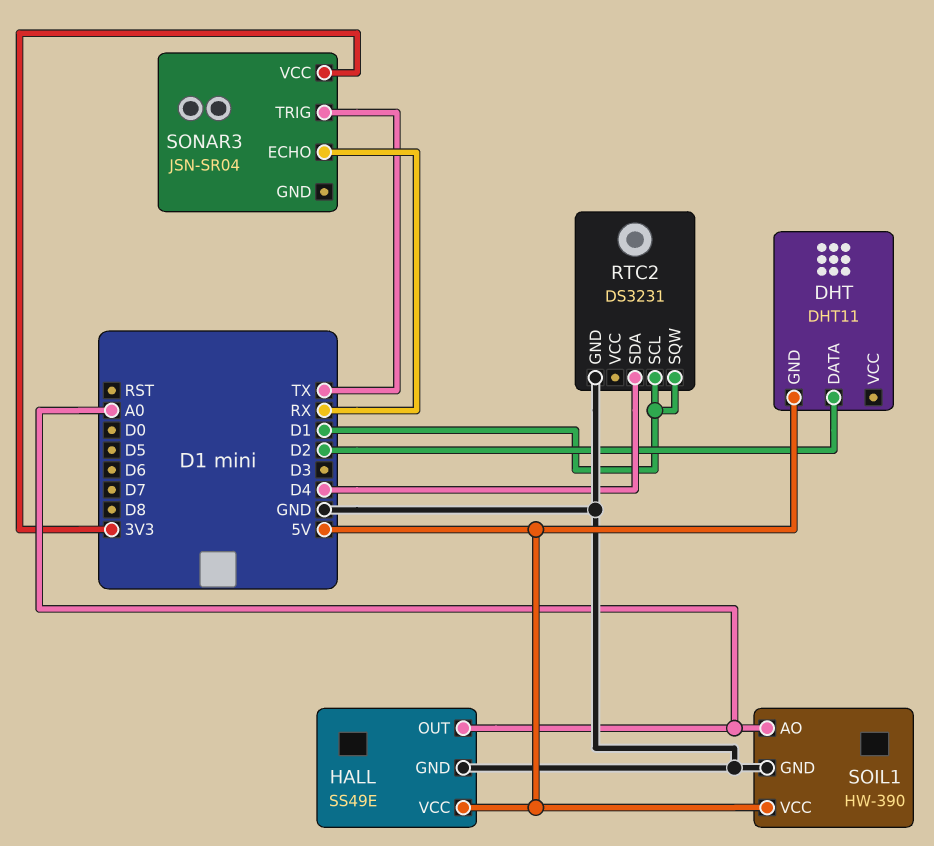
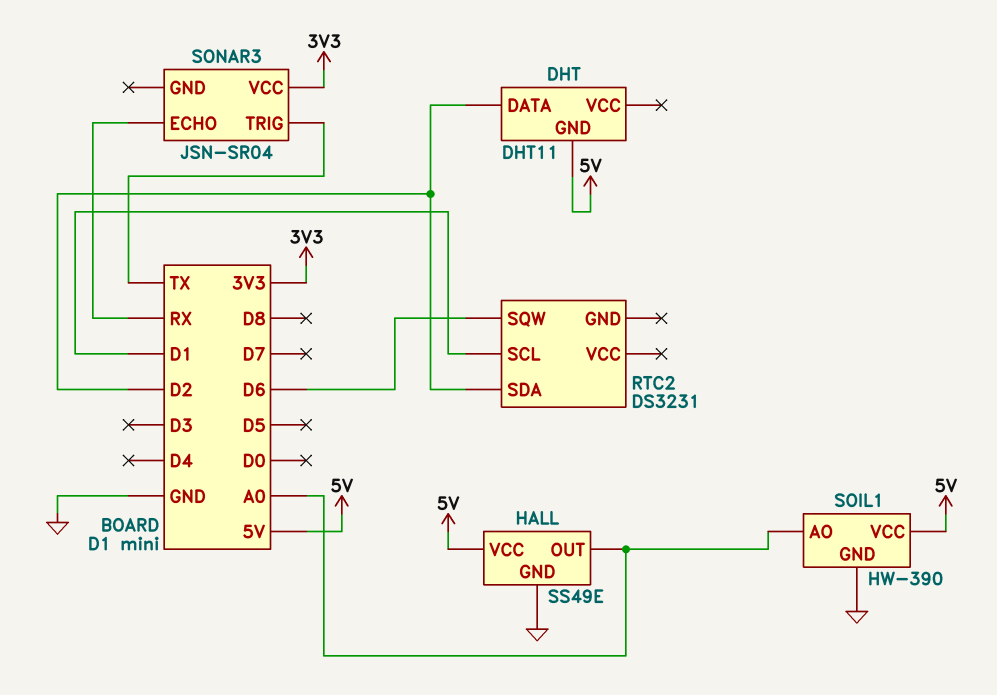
RTC2 pin GND: GND -> none
RTC2 pin SDA: D4 -> D2
RTC2 pin SQW: D1 -> D6

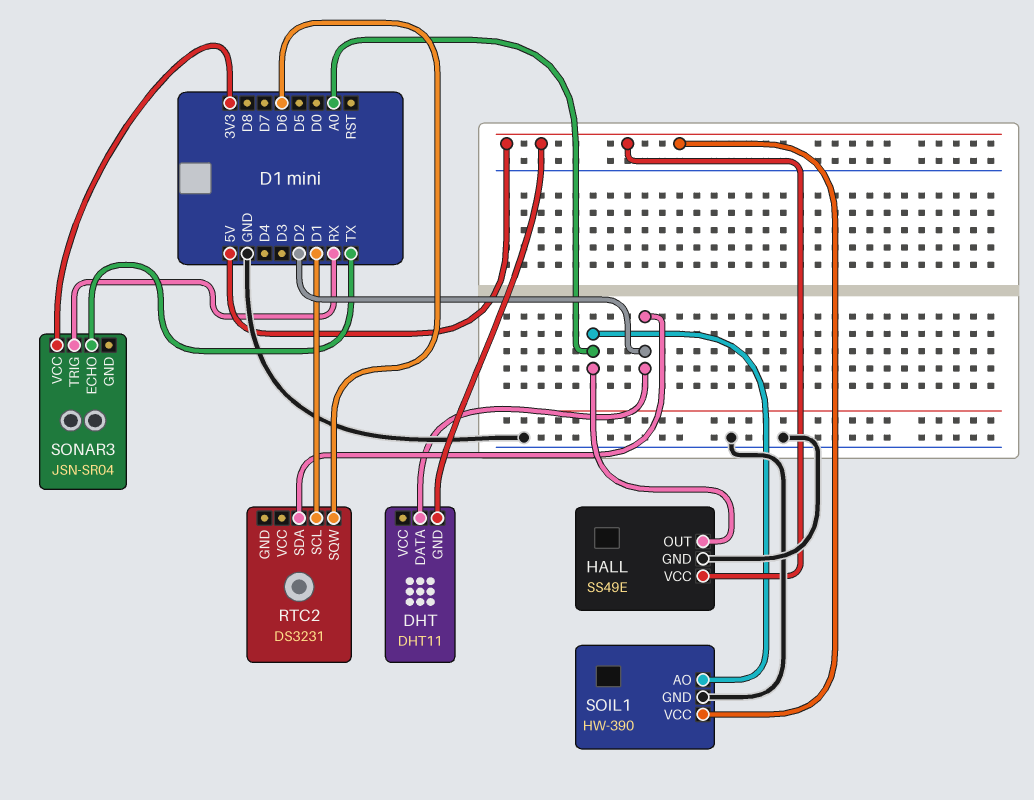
SONAR3 pin ECHO: RX -> TX
SONAR3 pin TRIG: TX -> RX

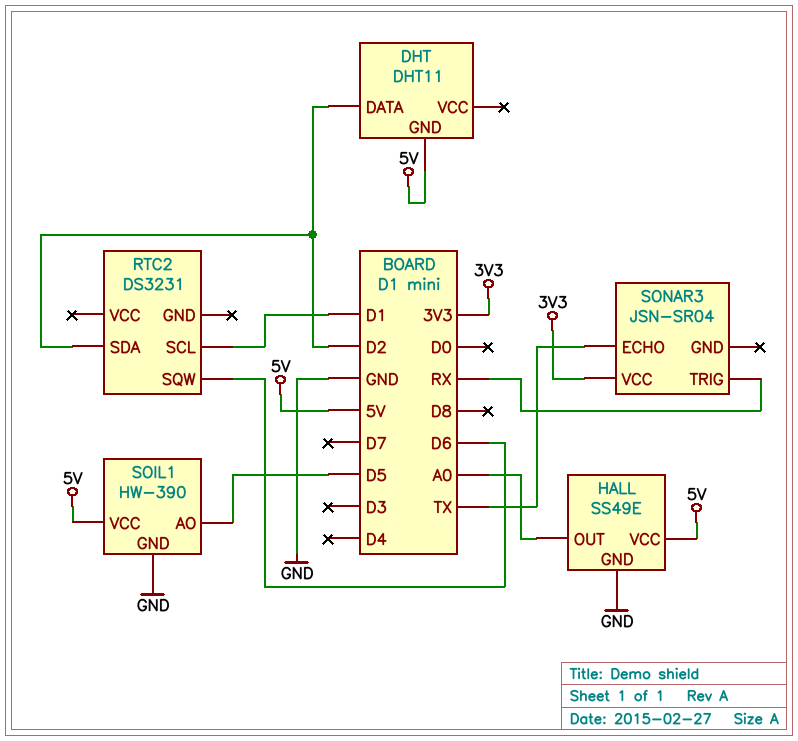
SOIL1 pin AO: A0 -> D5

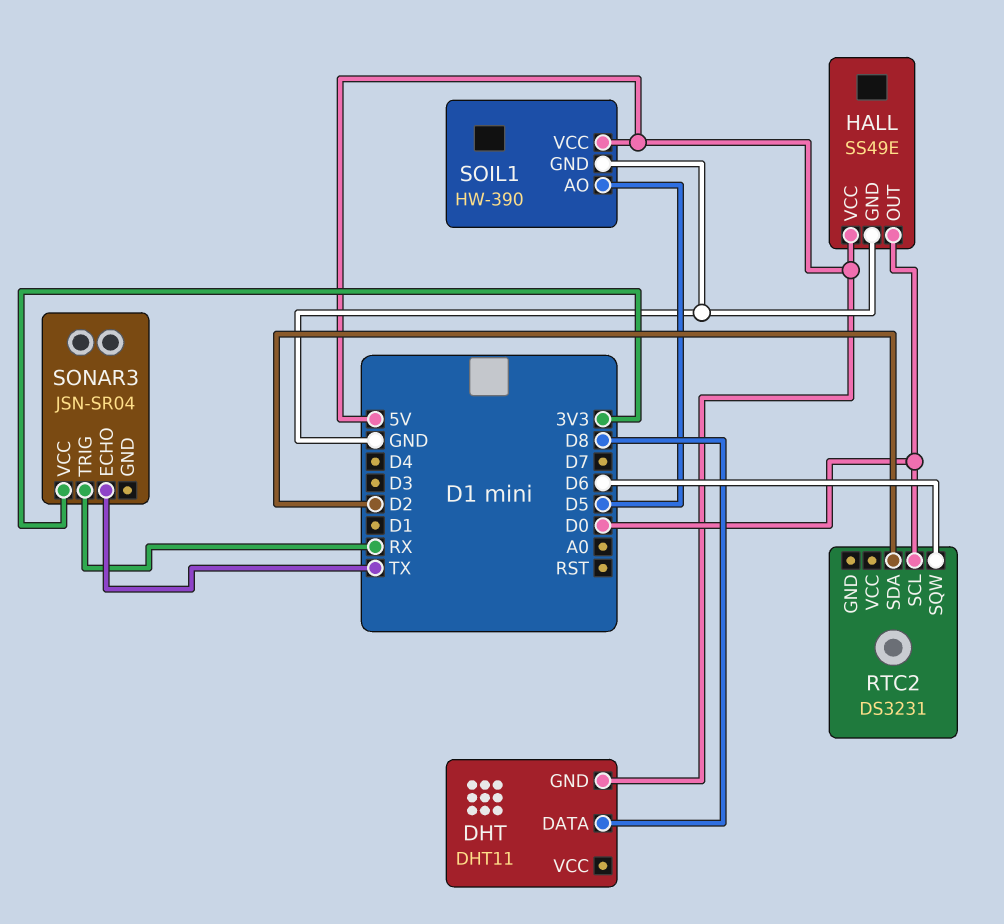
DHT pin DATA: D2 -> D8
HALL pin OUT: A0 -> D0
RTC2 pin SCL: D1 -> D0

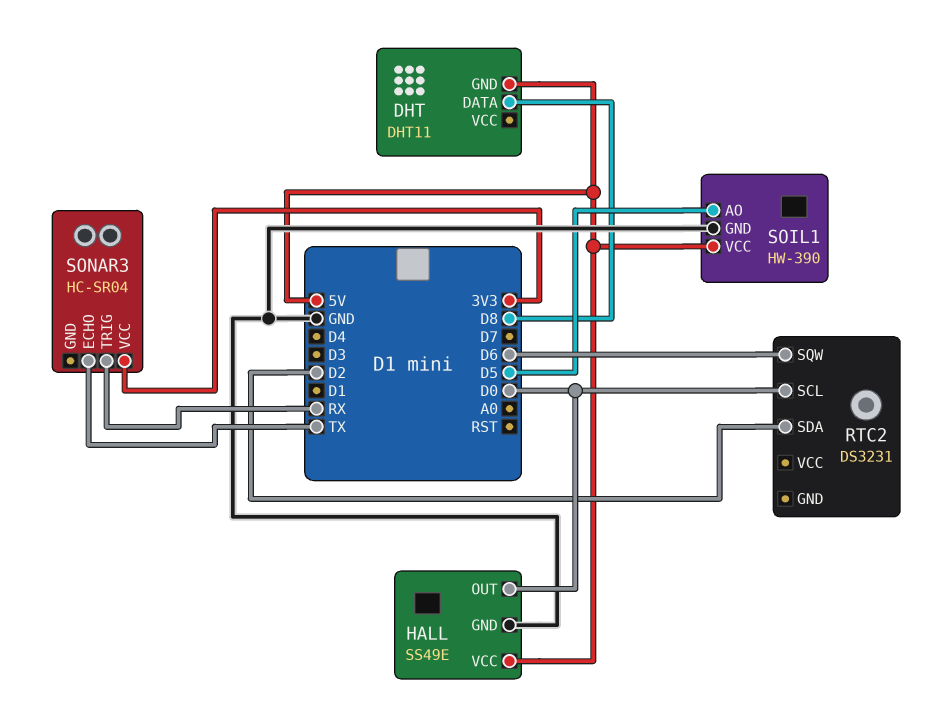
SONAR3: JSN-SR04 -> HC-SR04

